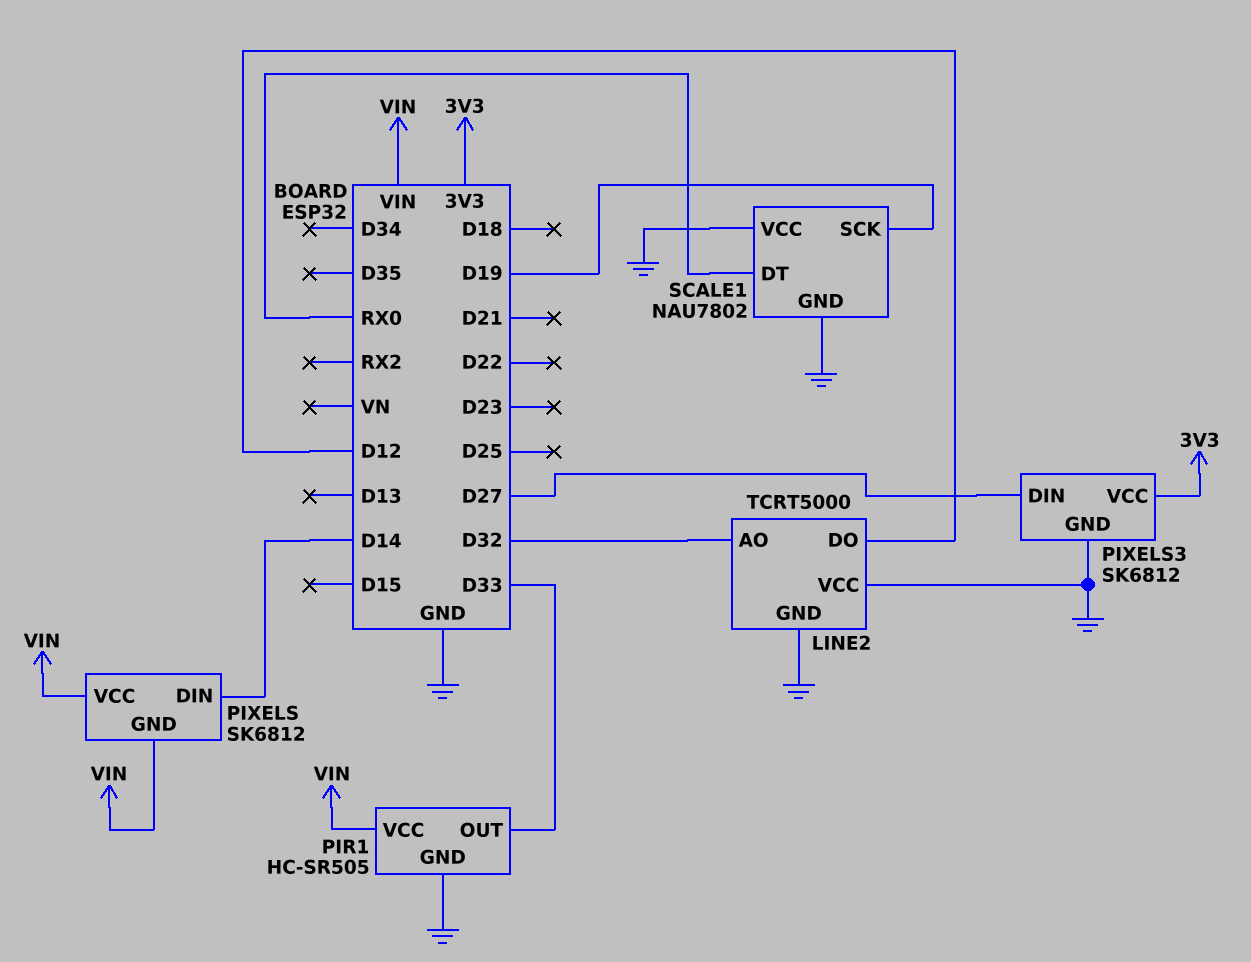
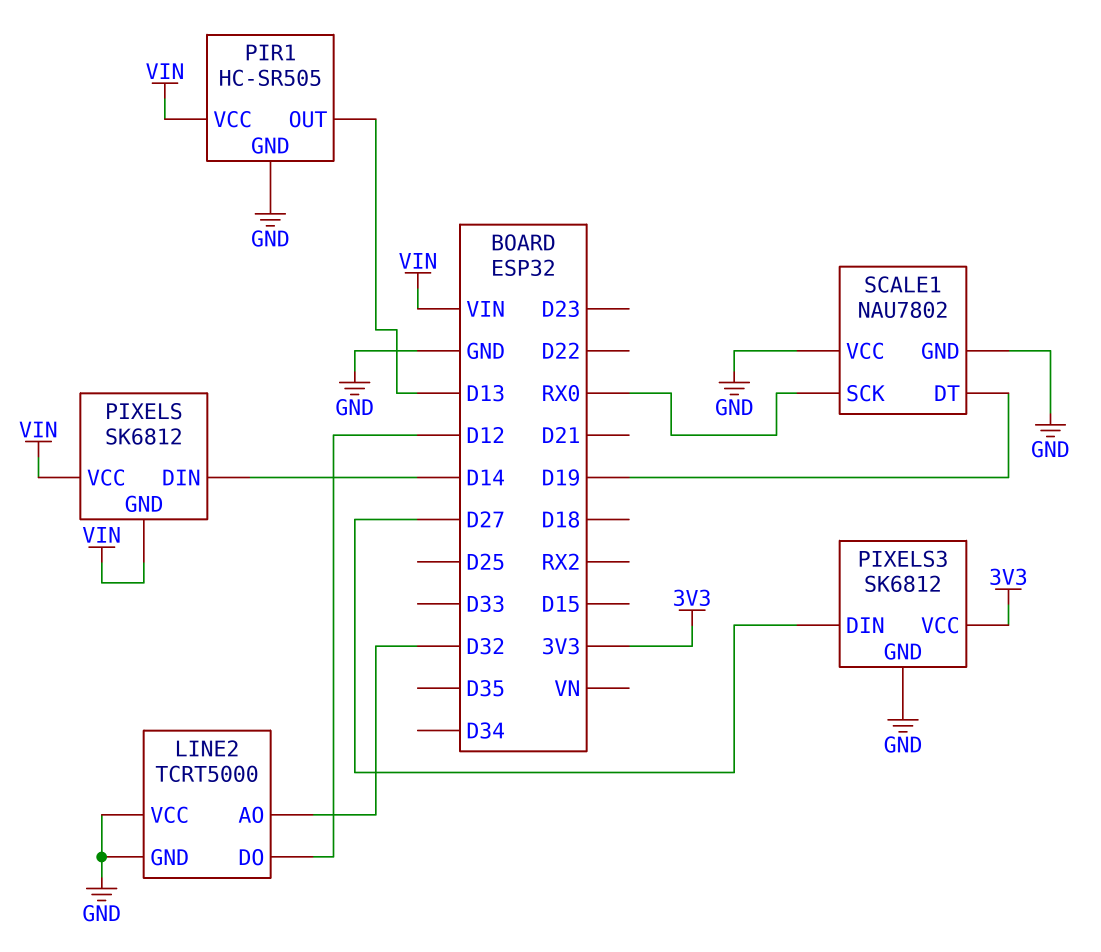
PIR1 pin OUT: D33 -> D13
SCALE1 pin DT: RX0 -> D19
SCALE1 pin SCK: D19 -> RX0

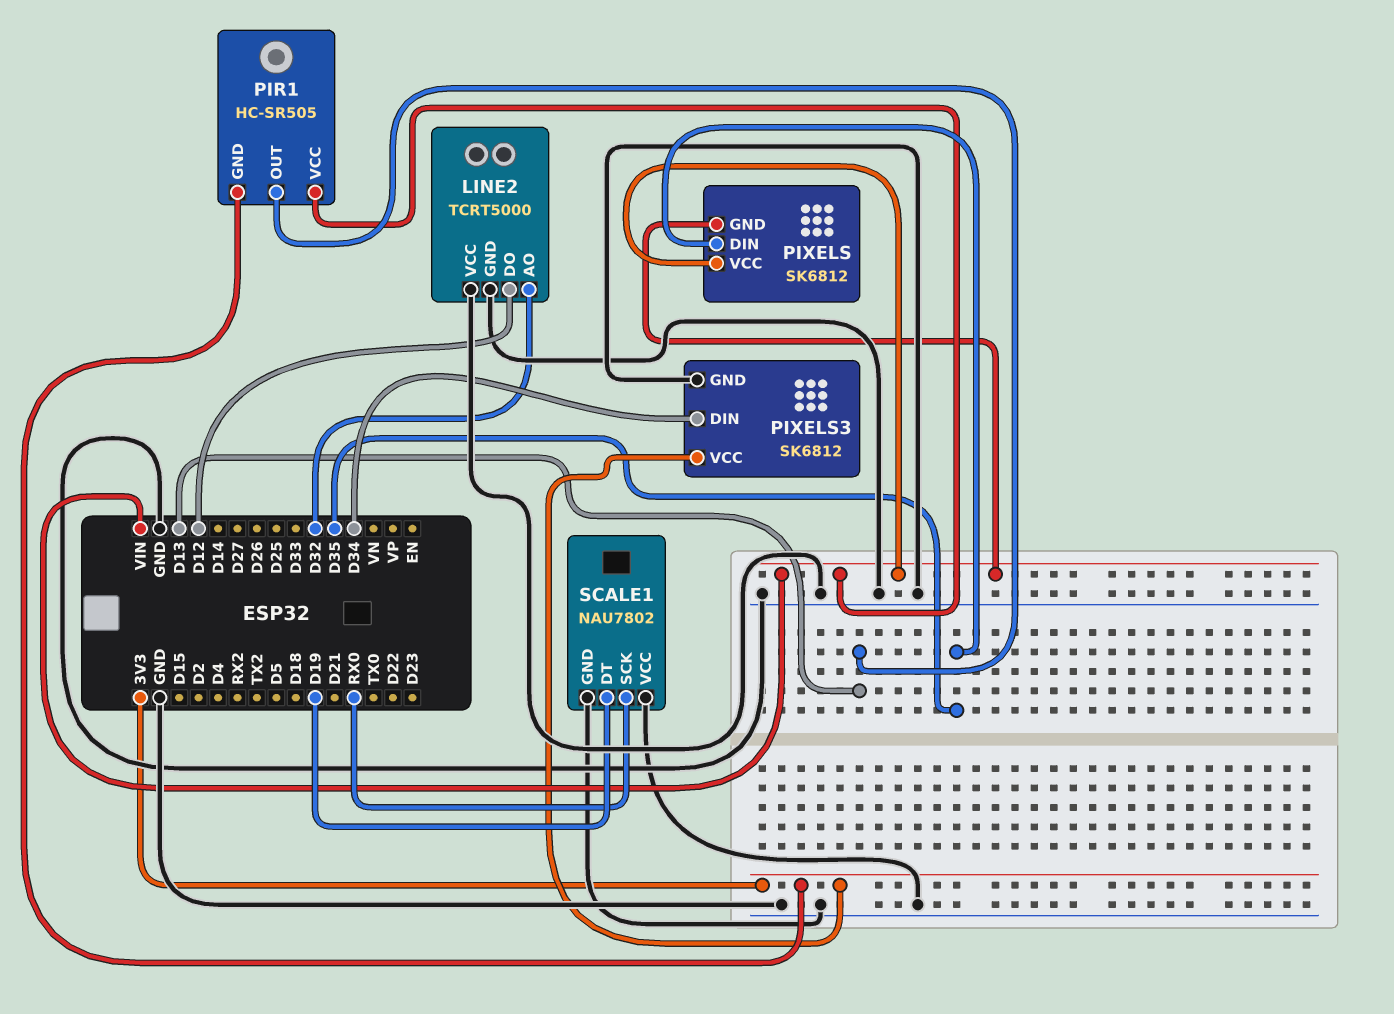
PIR1 pin GND: GND -> 3V3
PIXELS pin DIN: D14 -> D35
PIXELS3 pin DIN: D27 -> D34

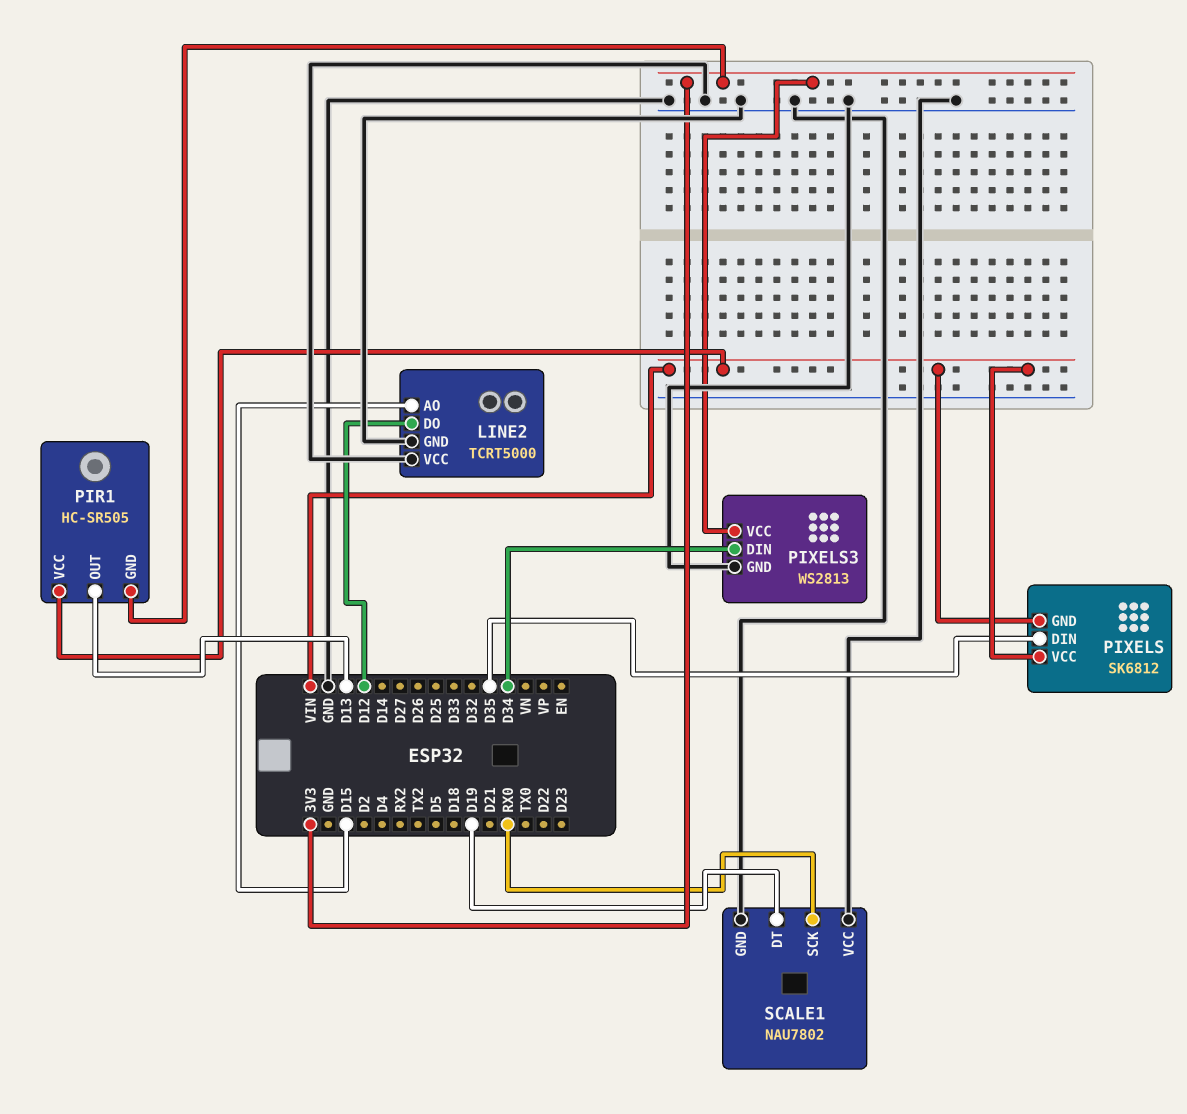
LINE2 pin AO: D32 -> D15
PIXELS3: SK6812 -> WS2813

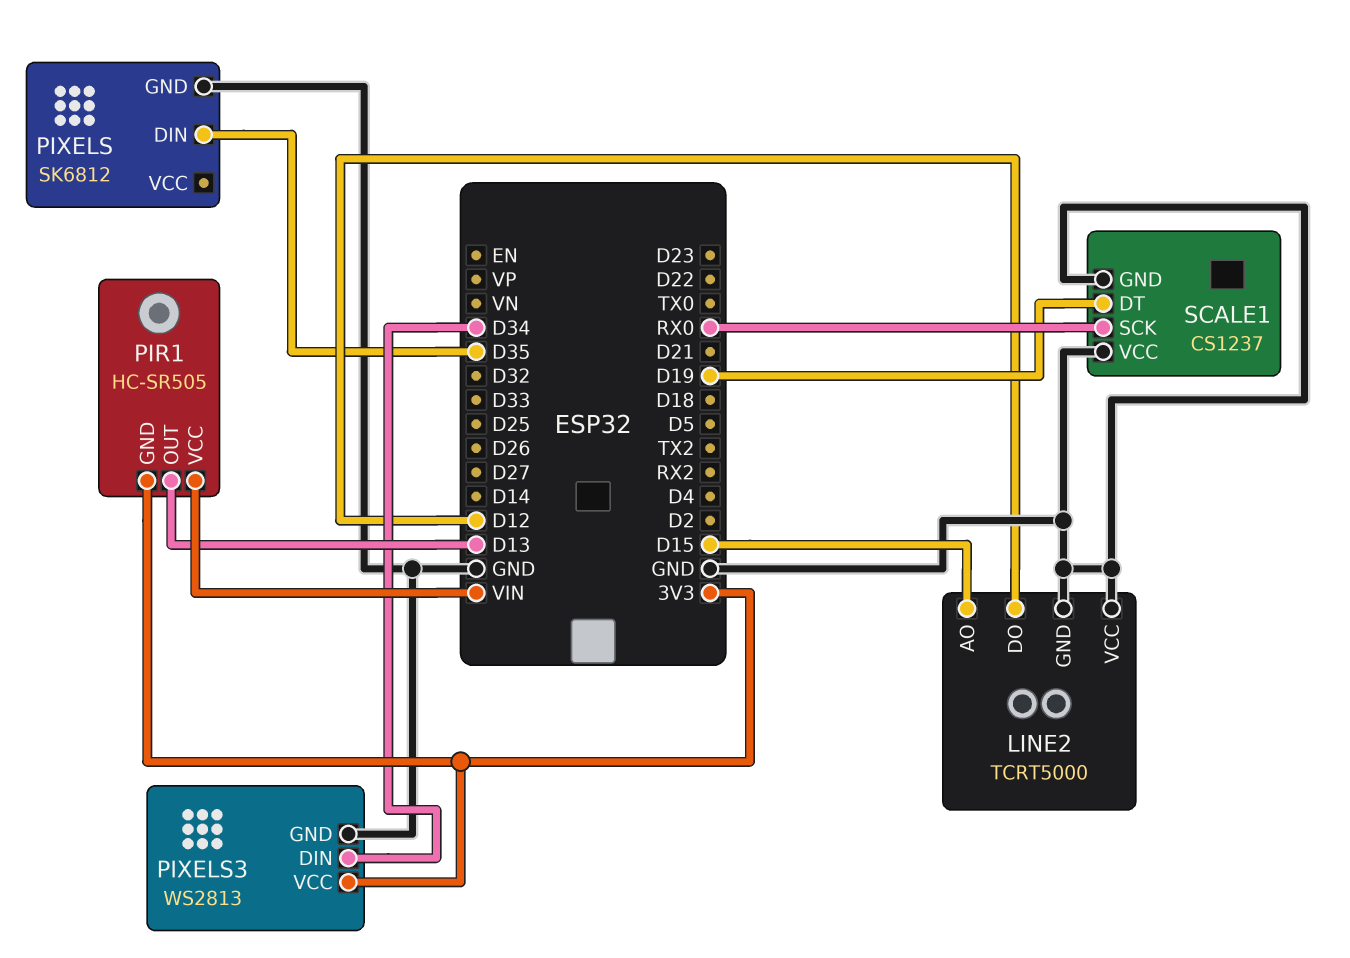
PIXELS pin GND: VIN -> GND
PIXELS pin VCC: VIN -> none
SCALE1: NAU7802 -> CS1237

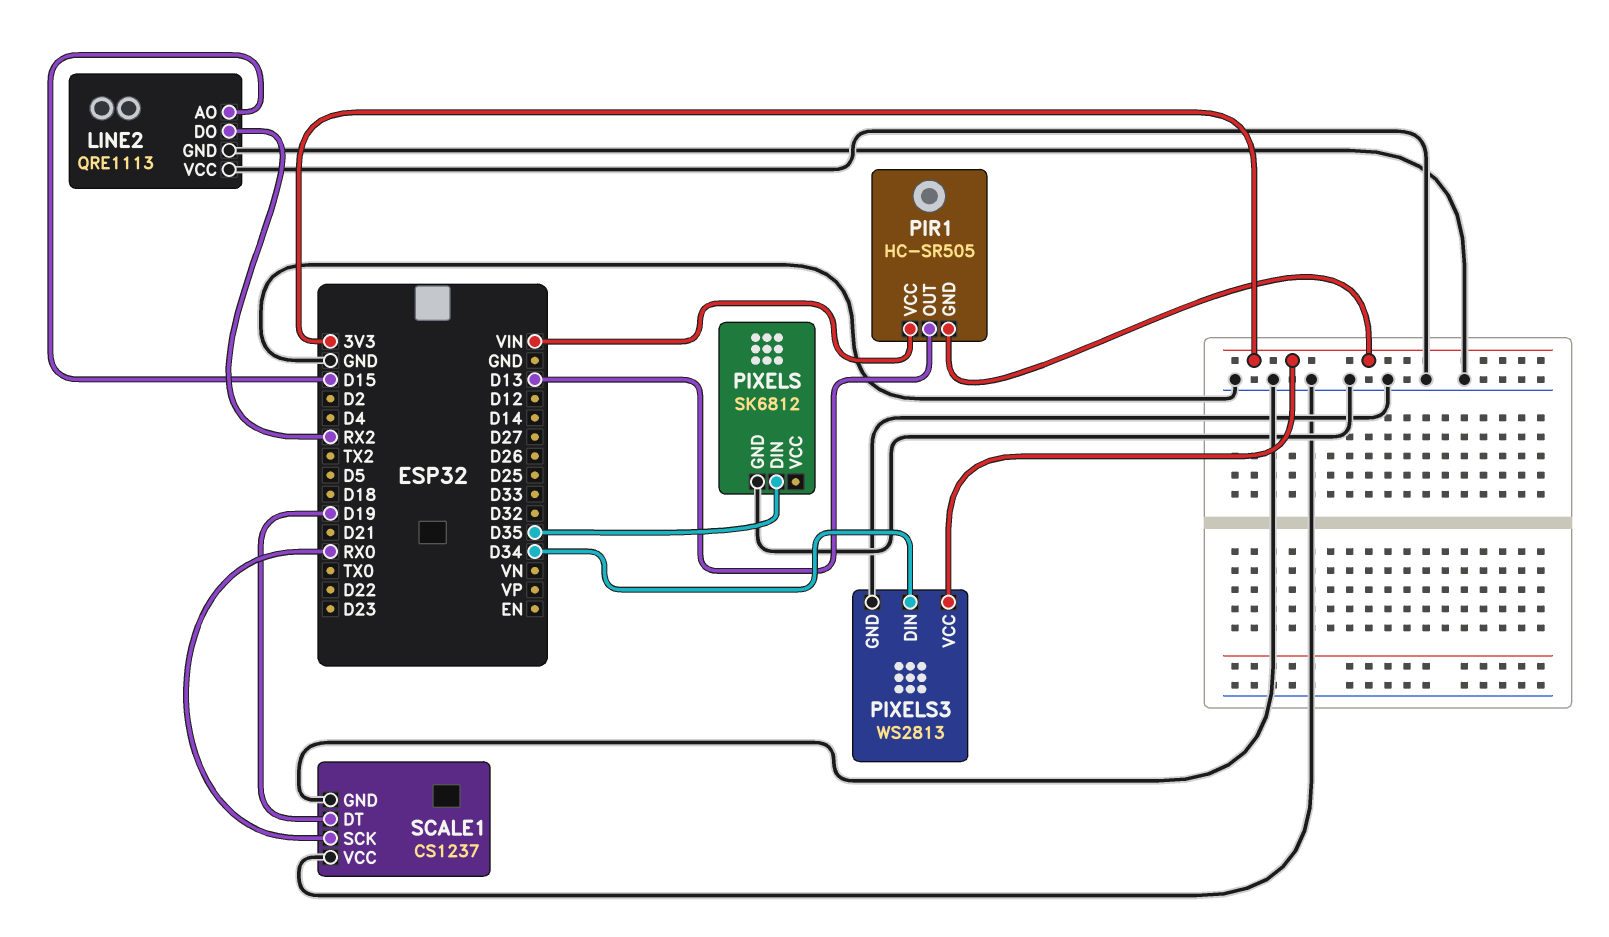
LINE2: TCRT5000 -> QRE1113
LINE2 pin DO: D12 -> RX2

